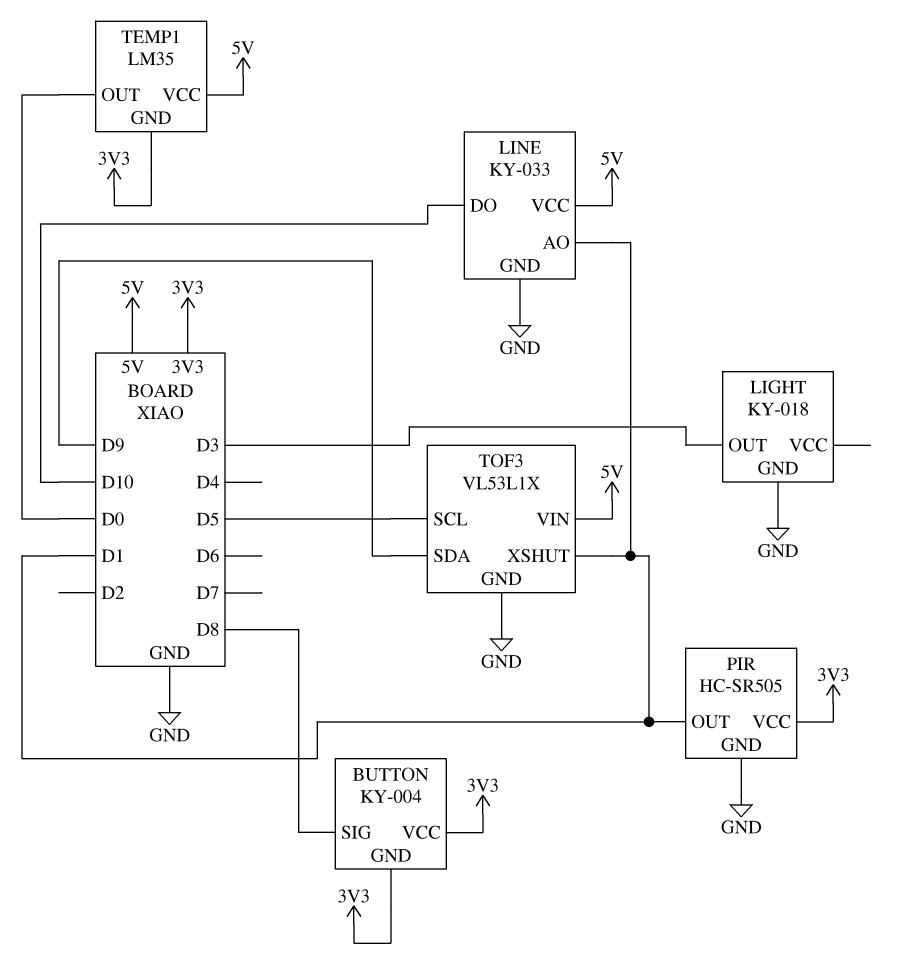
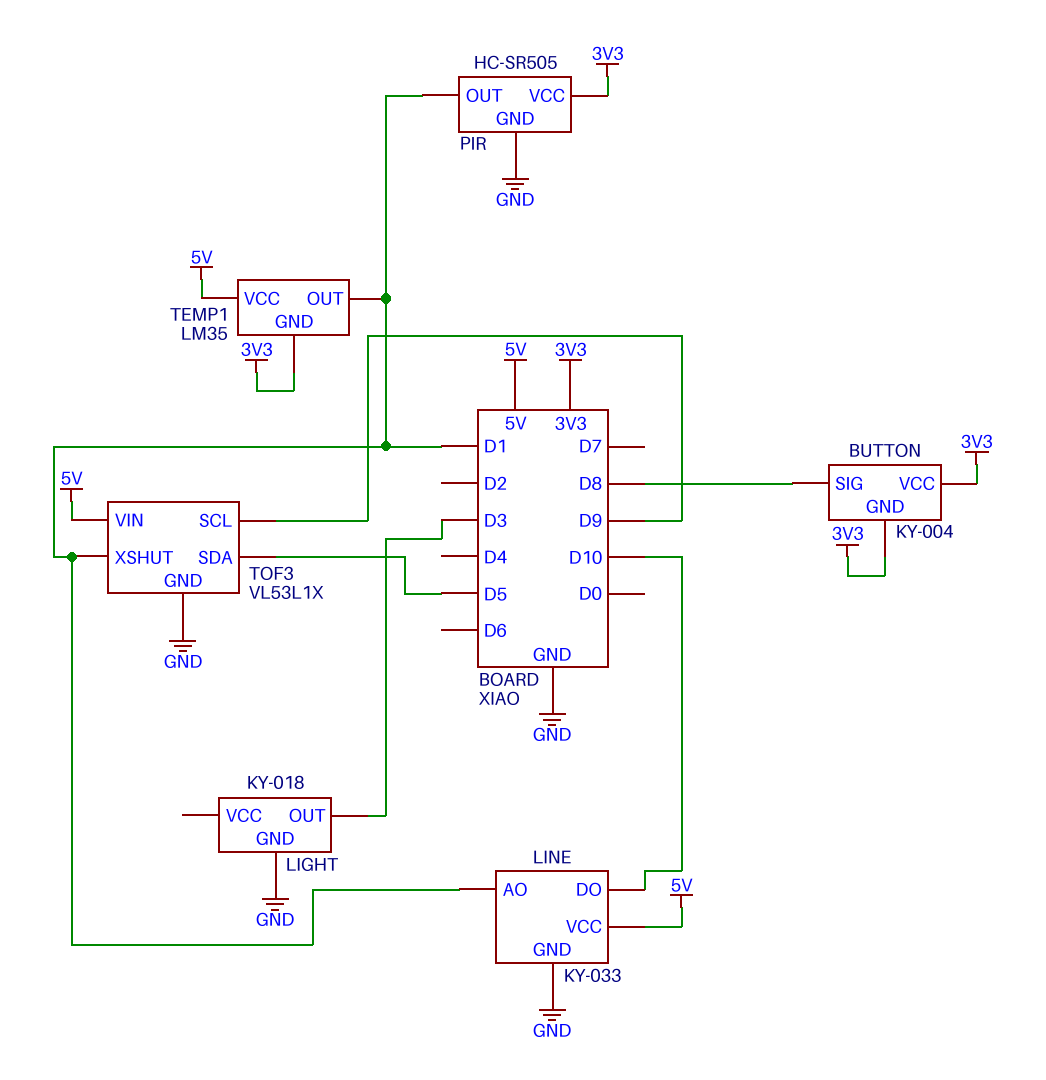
TEMP1 pin OUT: D0 -> D1
TOF3 pin SCL: D5 -> D9
TOF3 pin SDA: D9 -> D5

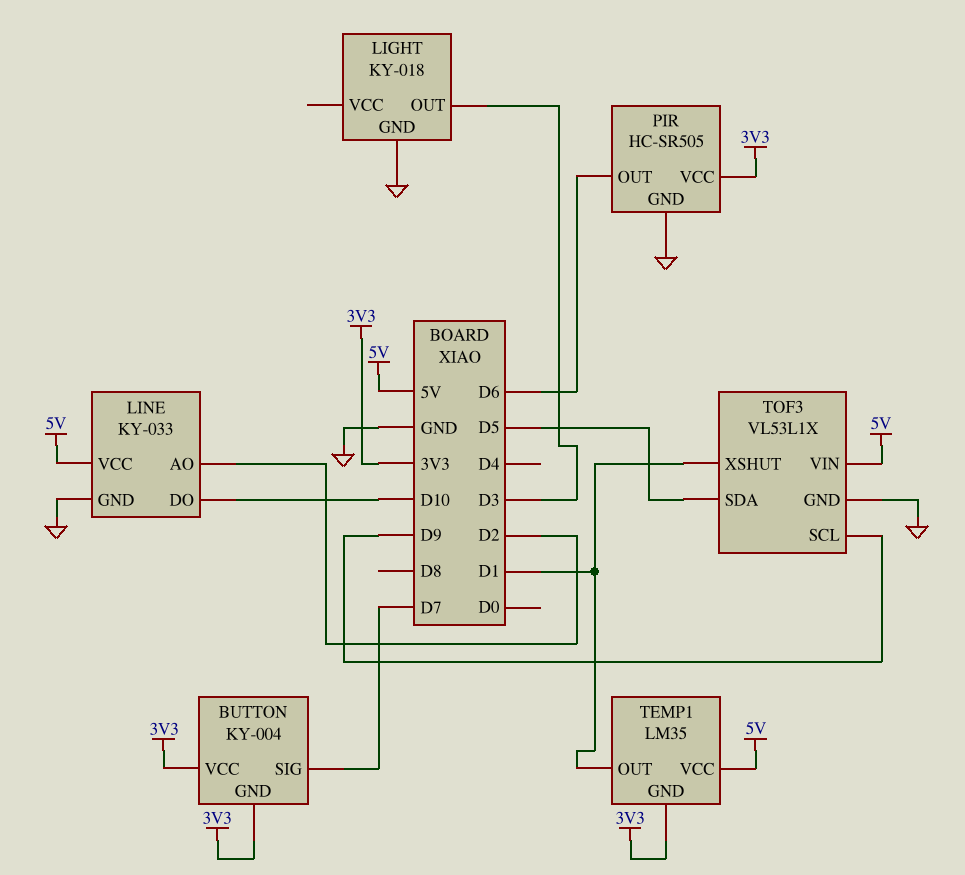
BUTTON pin SIG: D8 -> D7
LINE pin AO: D1 -> D2
PIR pin OUT: D1 -> D6

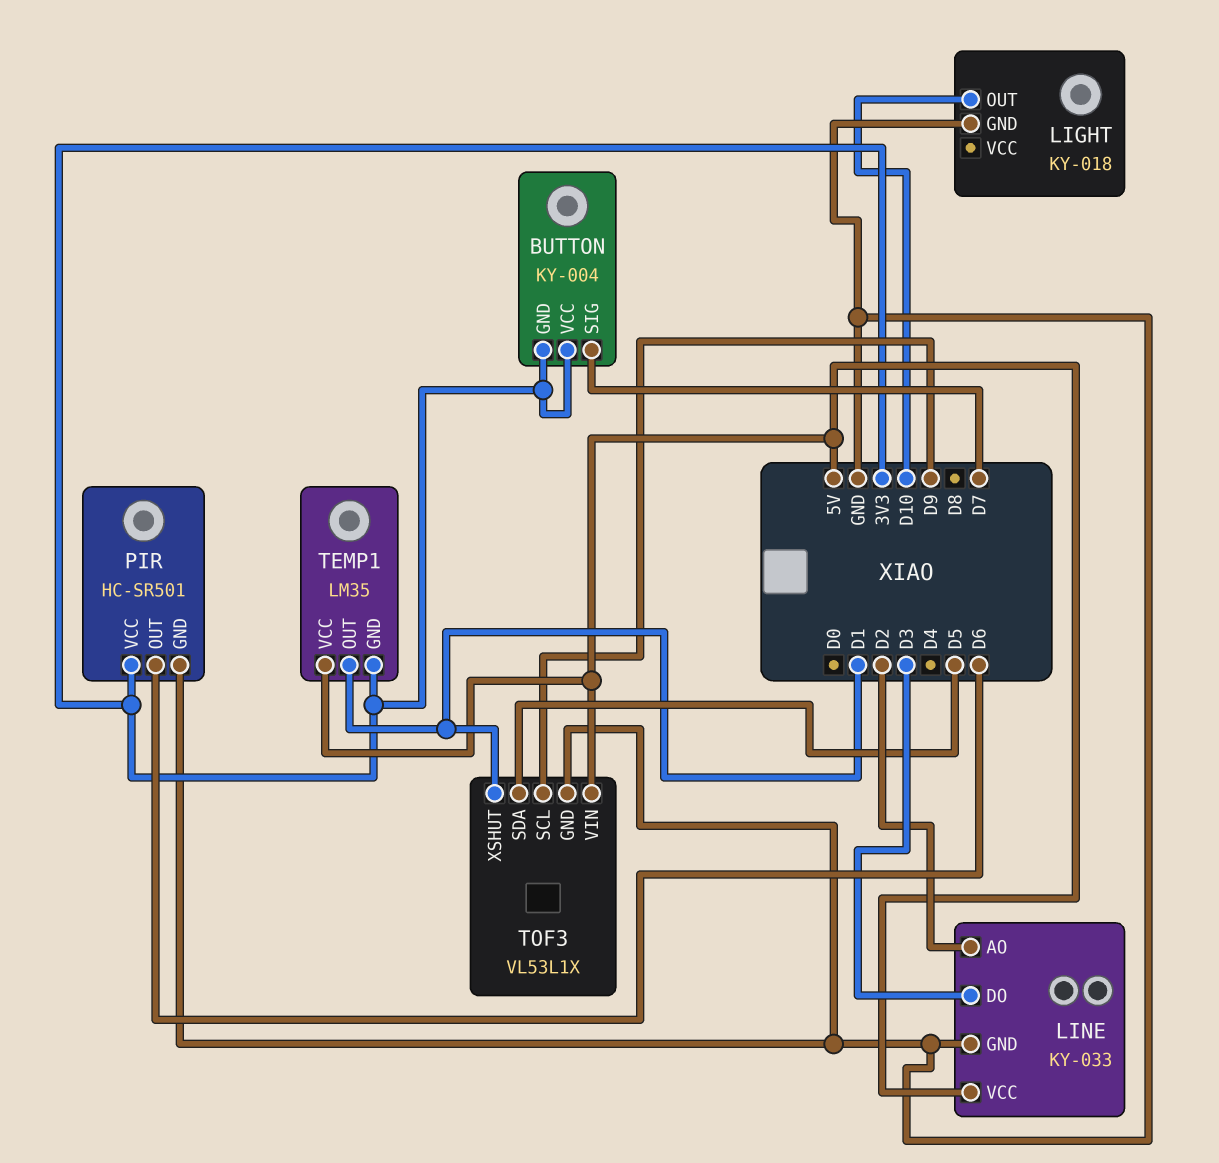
LIGHT pin OUT: D3 -> D10
LINE pin DO: D10 -> D3
PIR: HC-SR505 -> HC-SR501

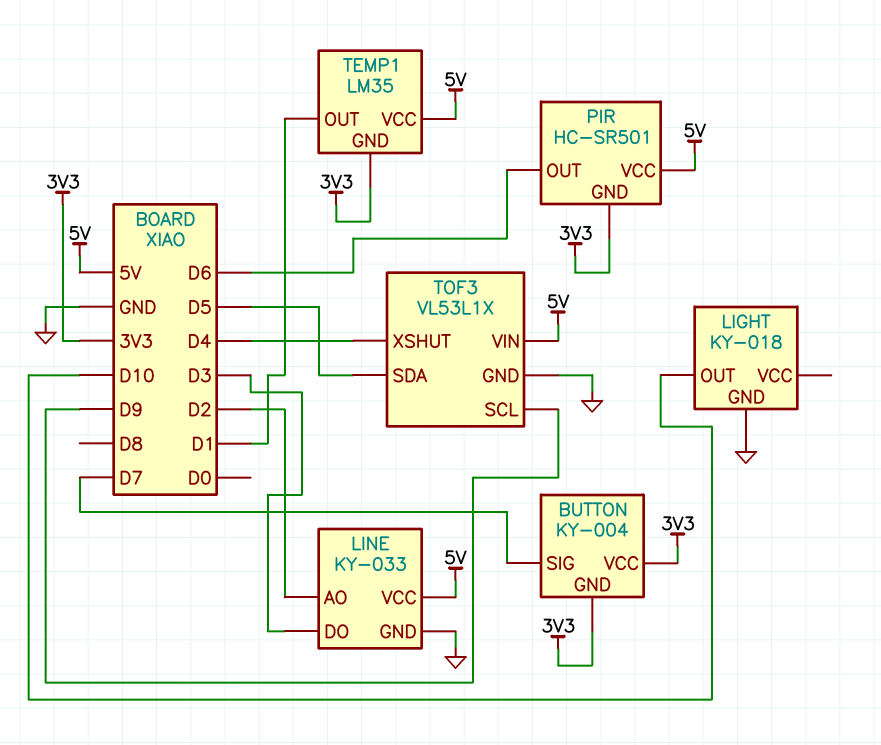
PIR pin GND: GND -> 3V3
PIR pin VCC: 3V3 -> 5V
TOF3 pin XSHUT: D1 -> D4

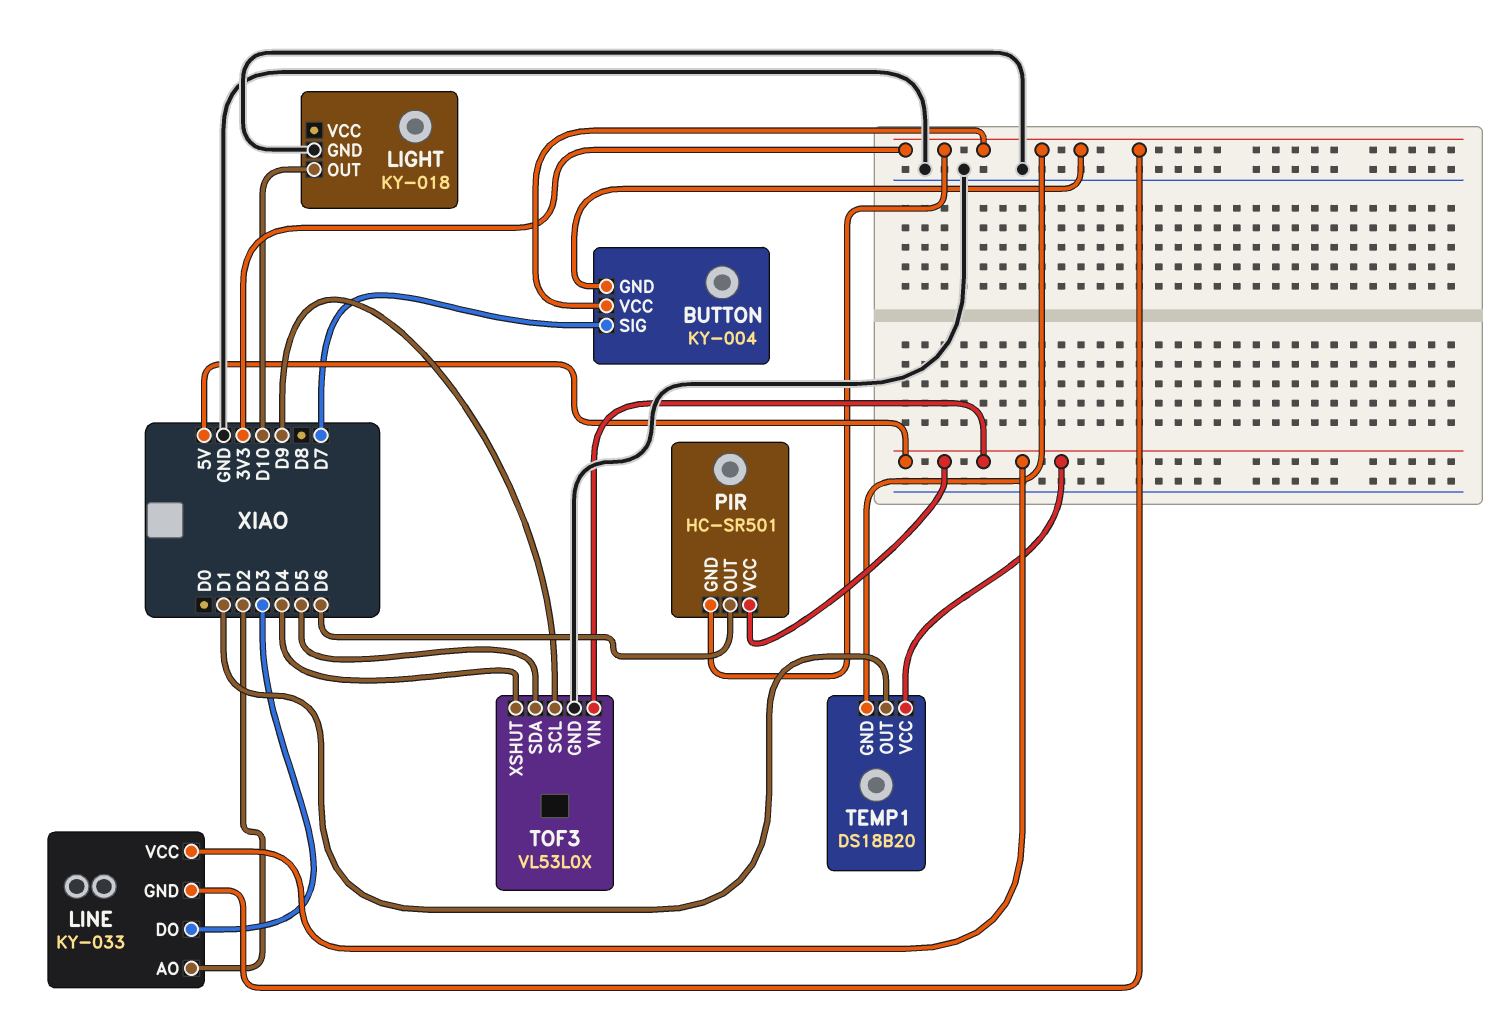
LINE pin GND: GND -> 3V3
TEMP1: LM35 -> DS18B20
TOF3: VL53L1X -> VL53L0X

